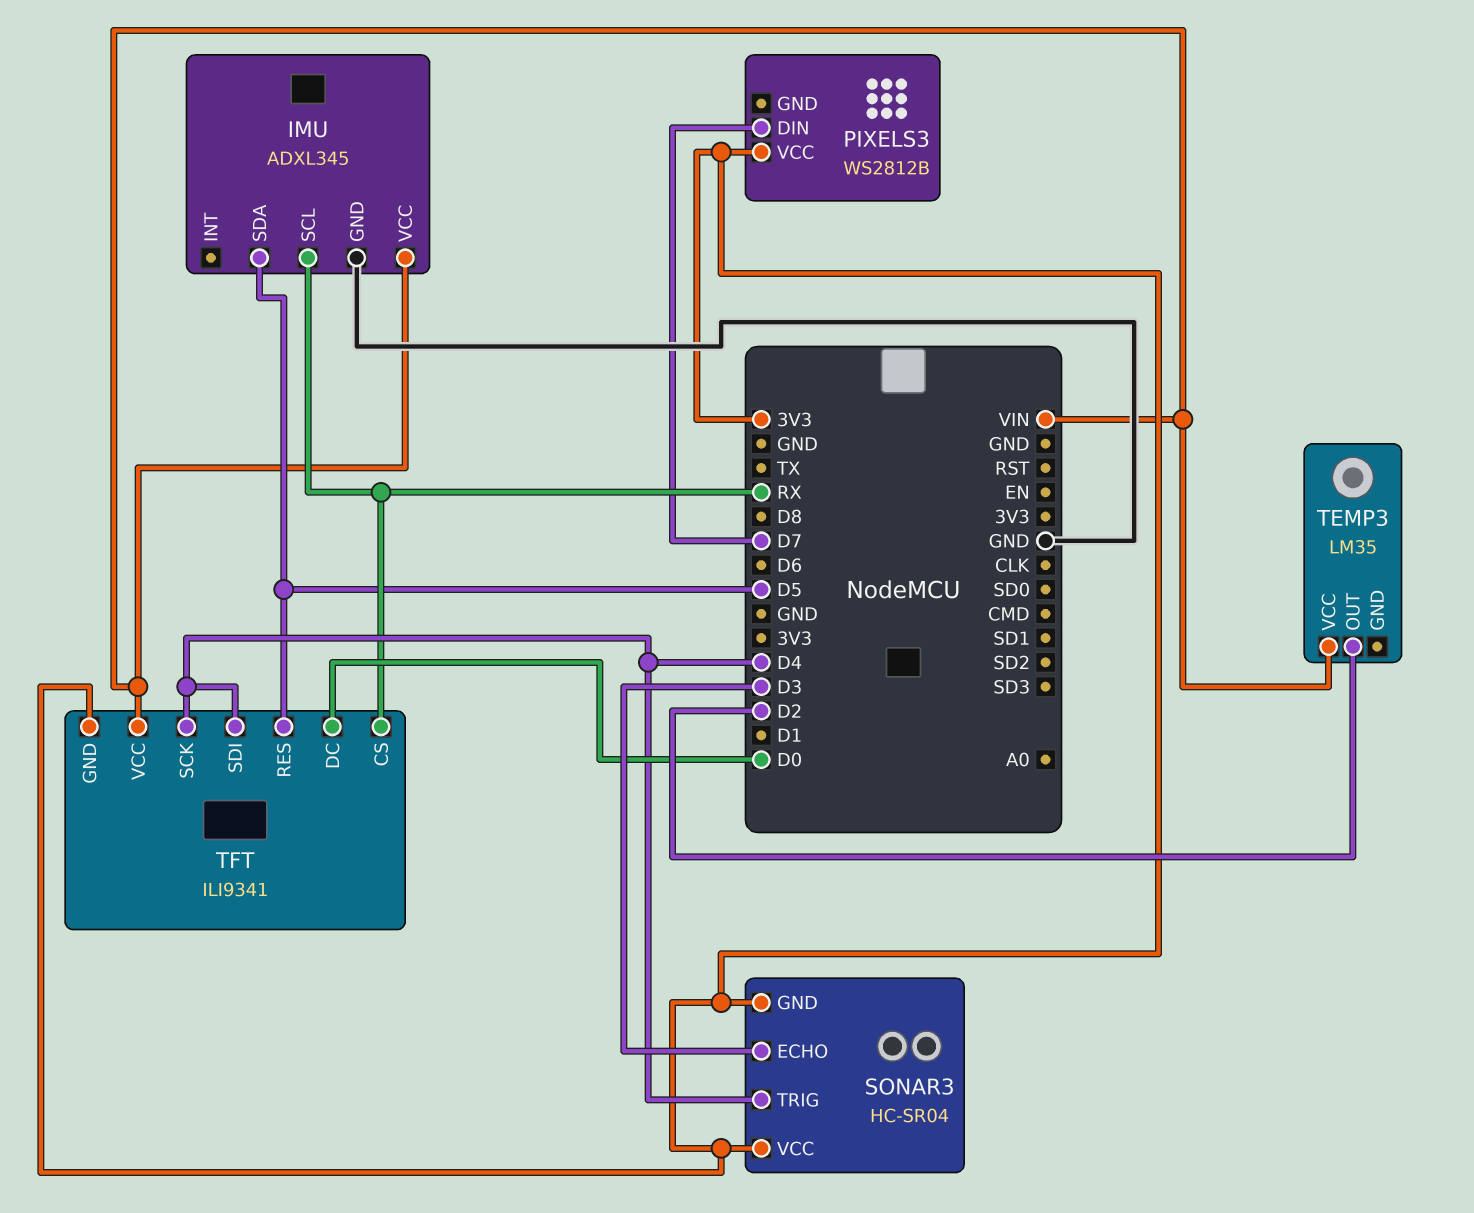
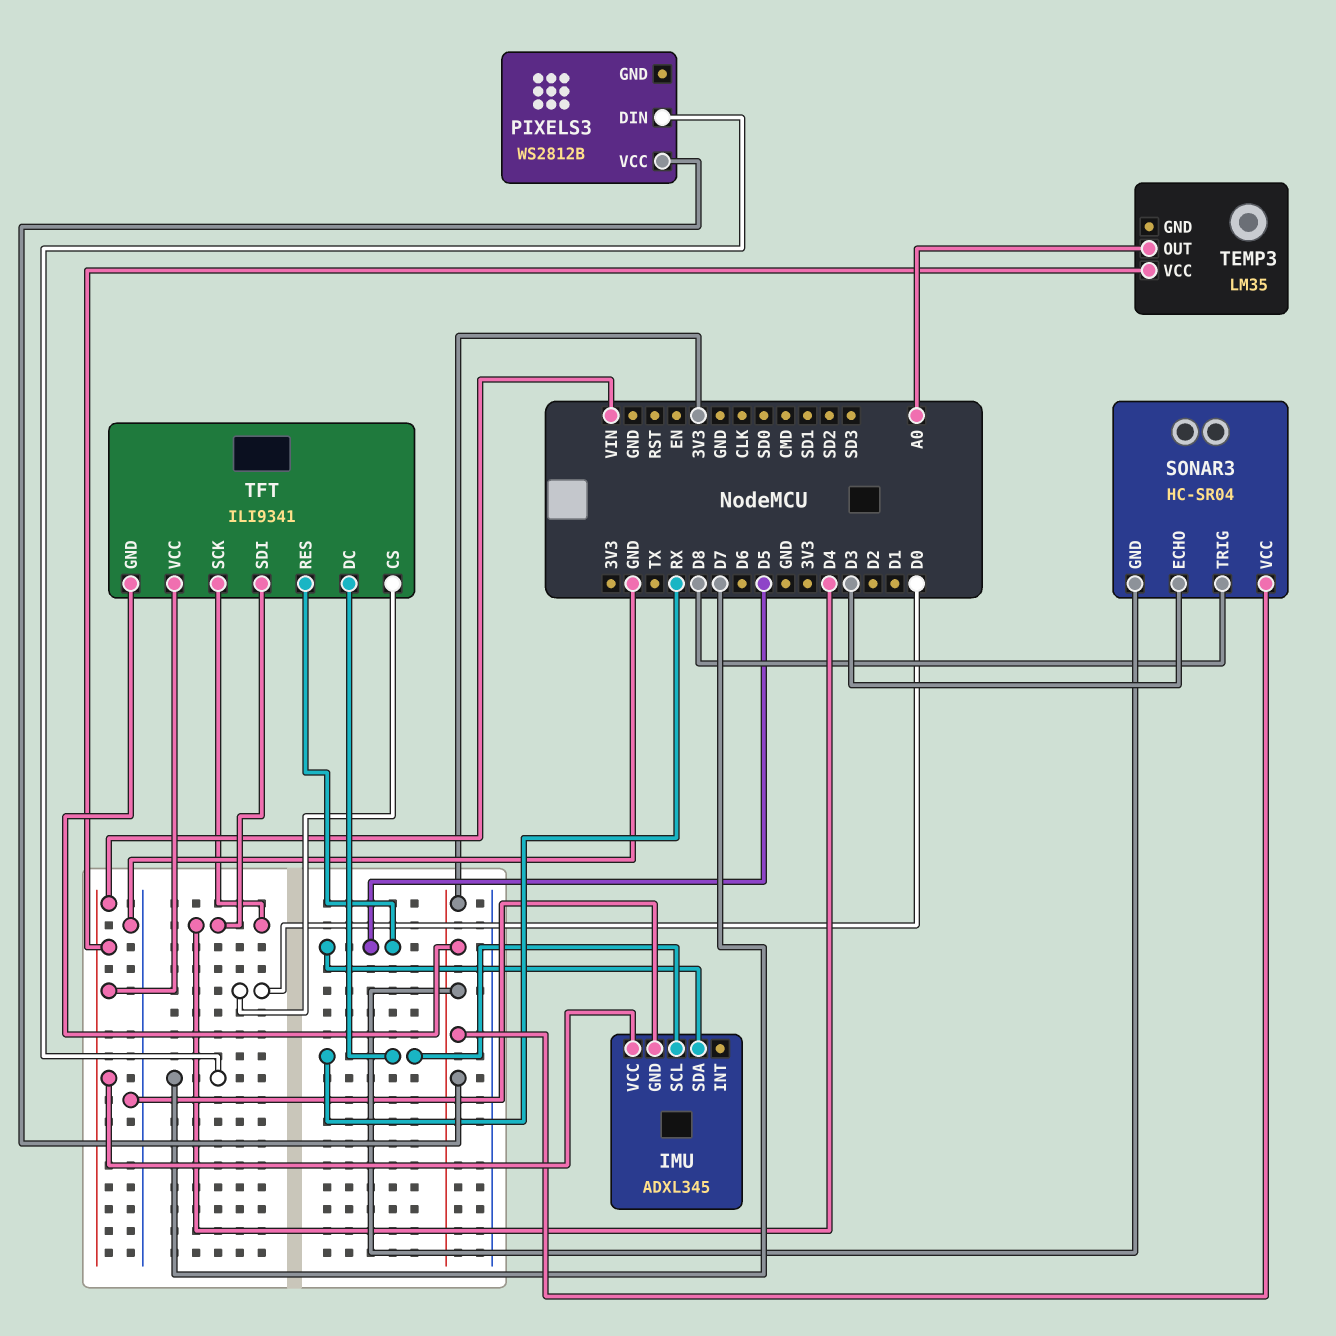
SONAR3 pin TRIG: D4 -> D8
TEMP3 pin OUT: D2 -> A0
TFT pin CS: RX -> D0
TFT pin DC: D0 -> RX

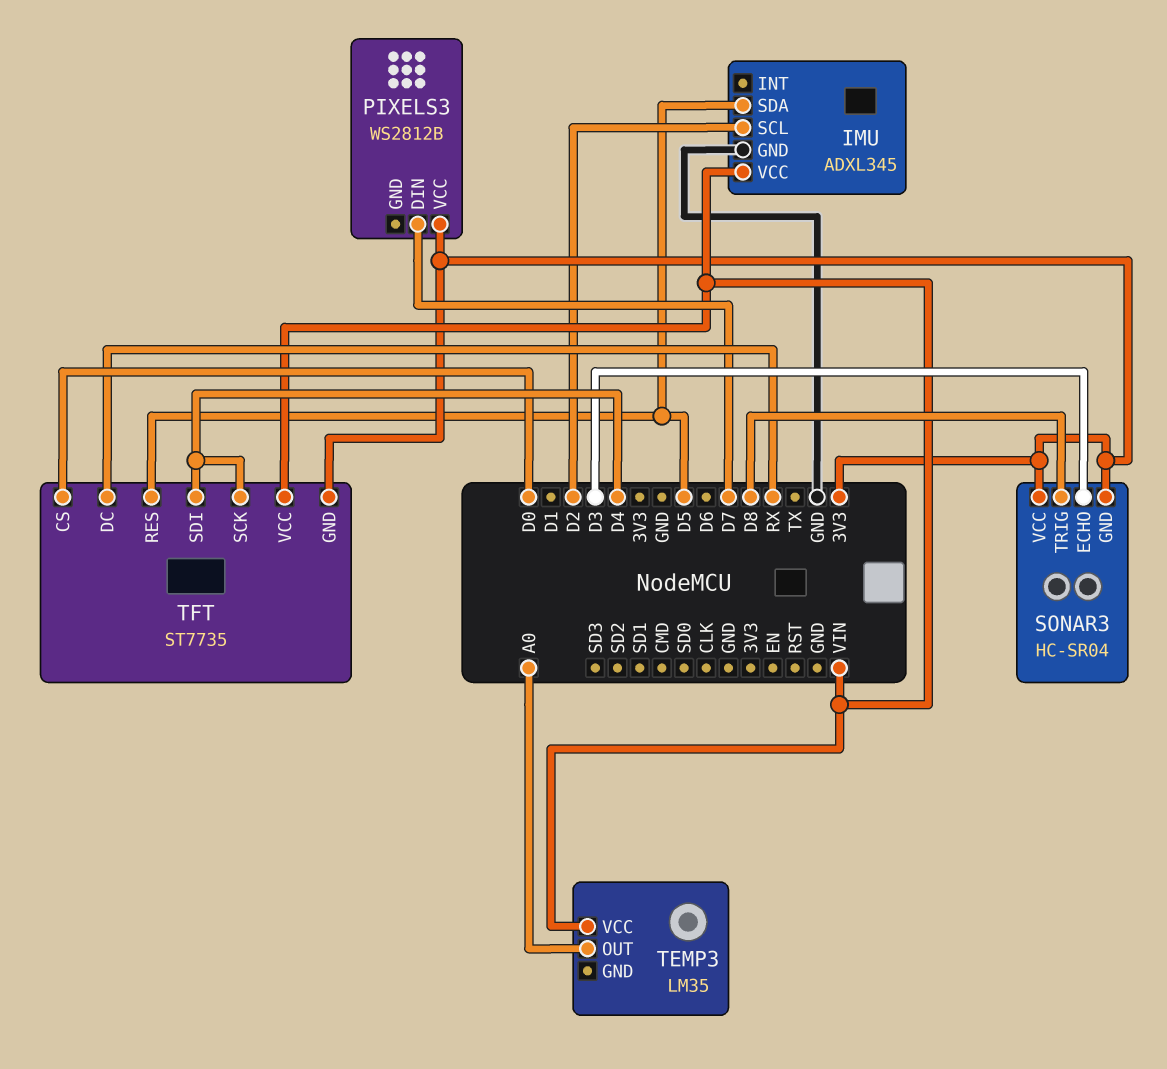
IMU pin SCL: RX -> D2
TFT: ILI9341 -> ST7735

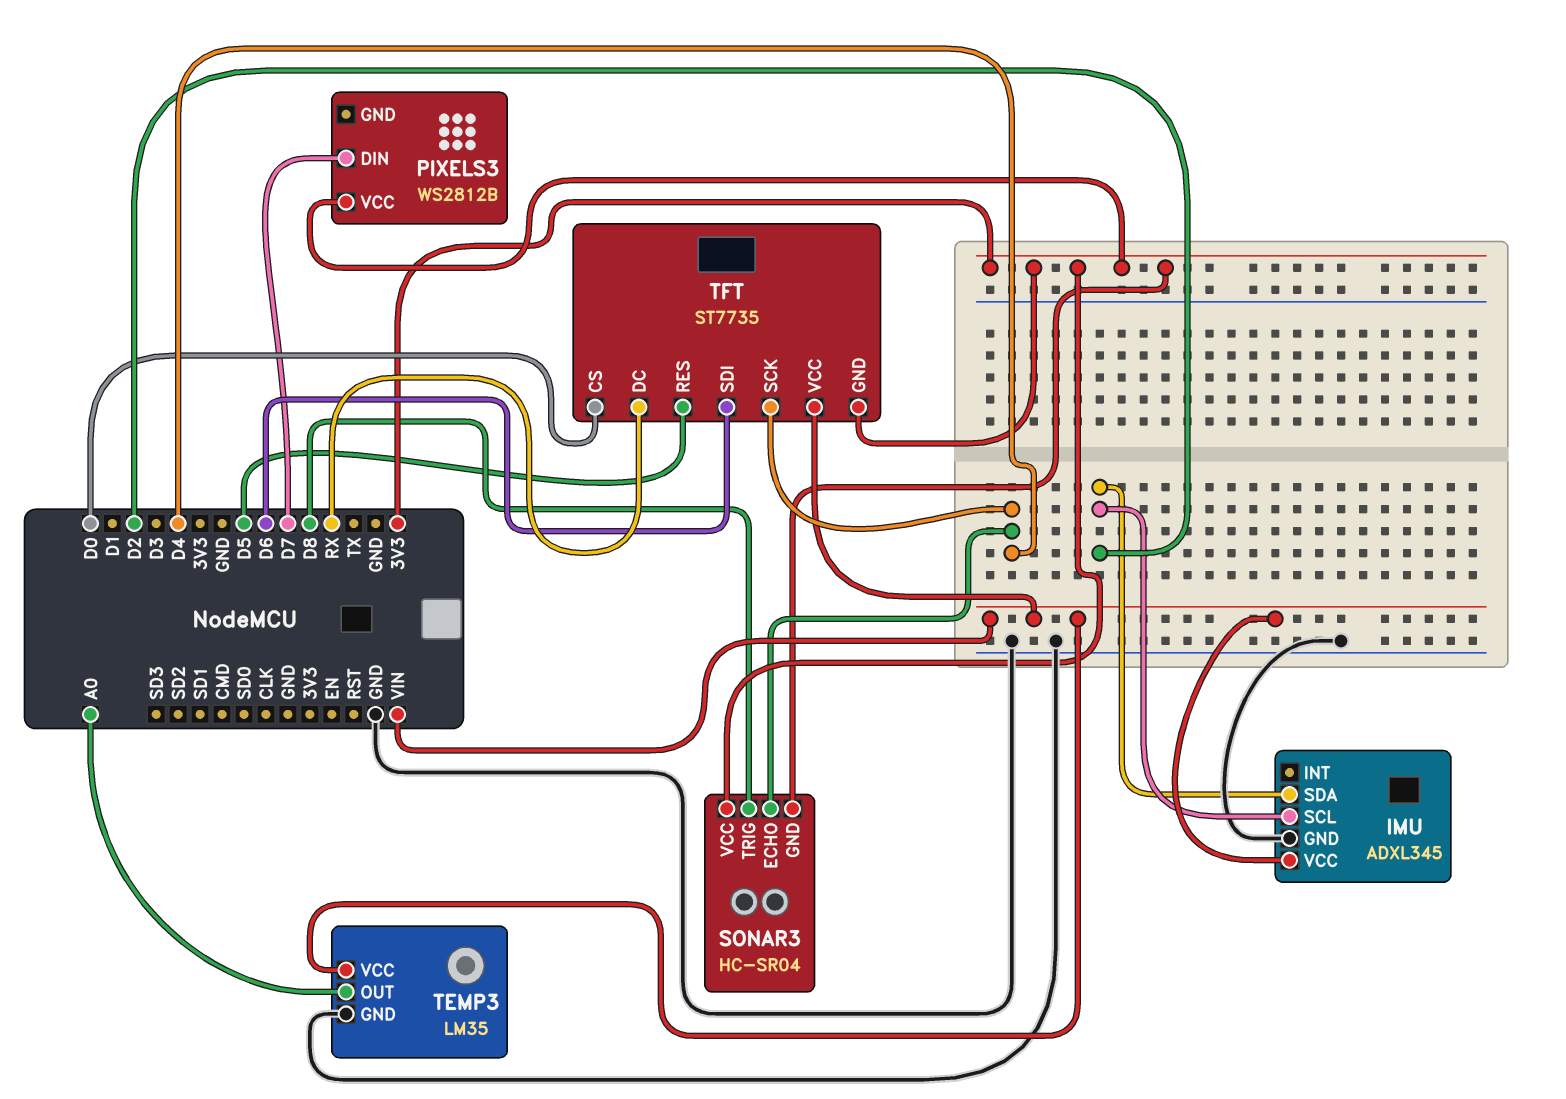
IMU pin SDA: D5 -> D2
SONAR3 pin ECHO: D3 -> D4
TEMP3 pin GND: none -> GND
TFT pin SDI: D4 -> D6

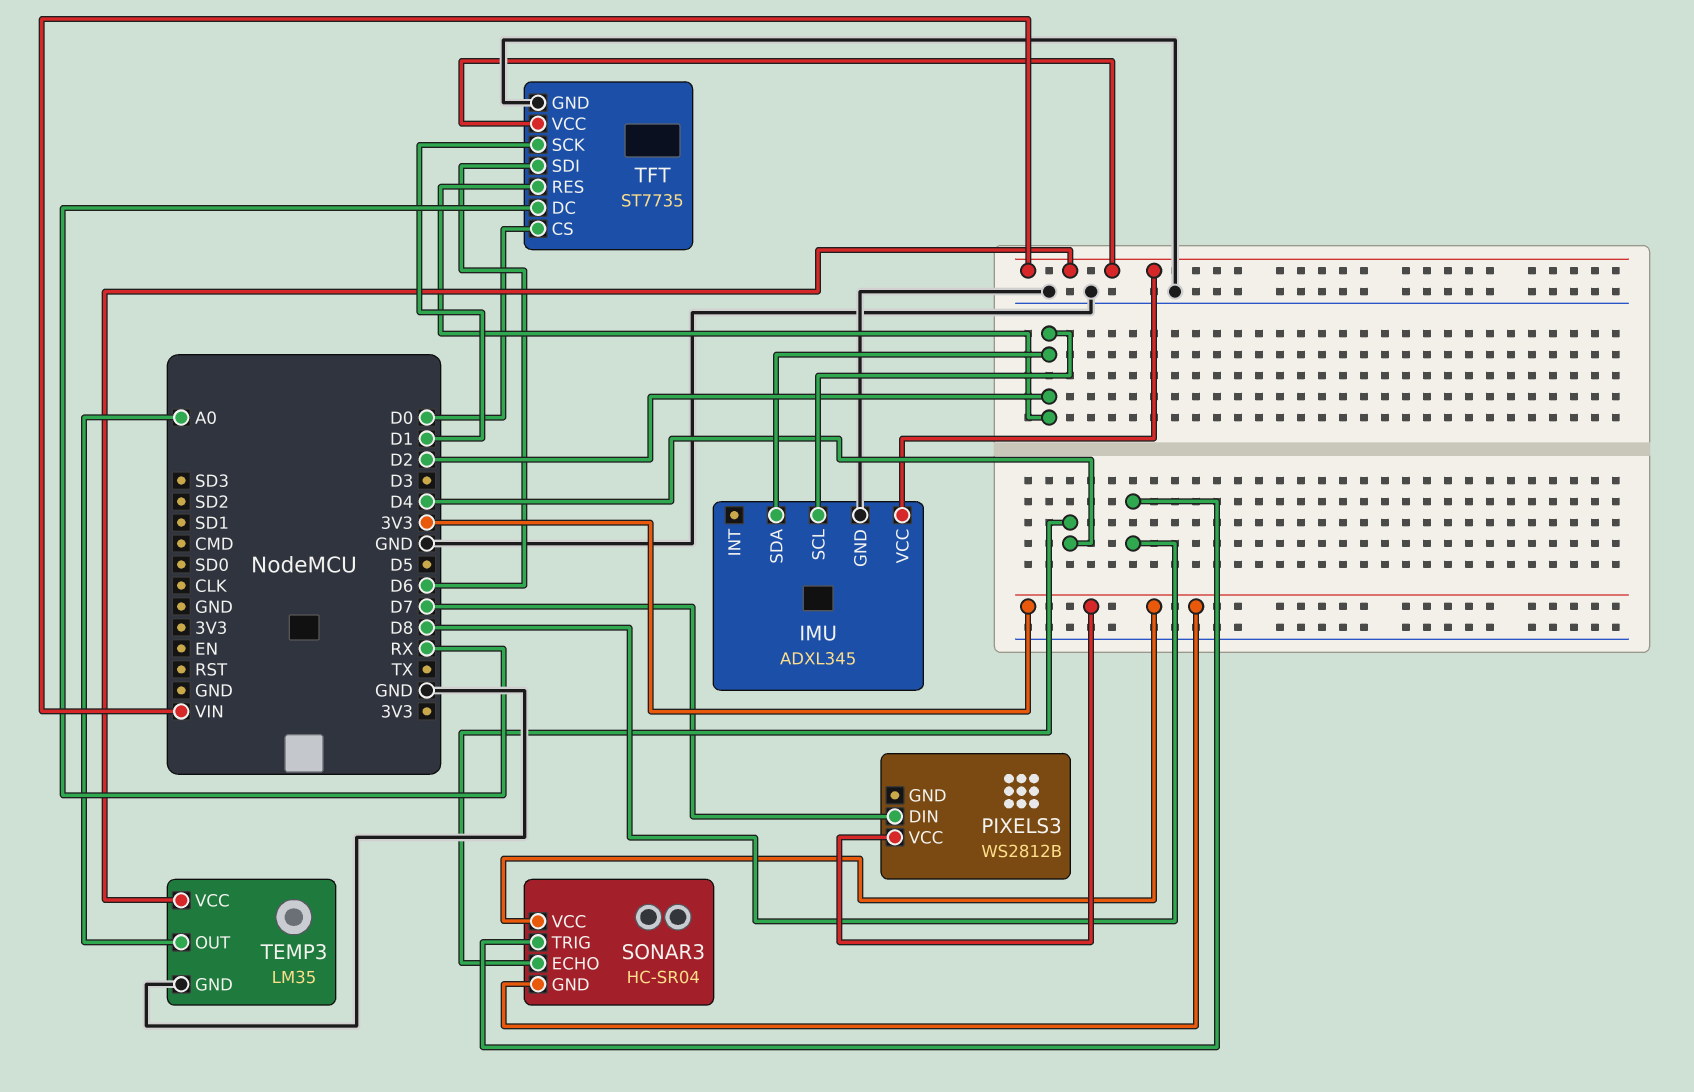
TFT pin GND: 3V3 -> GND
TFT pin RES: D5 -> D2
TFT pin SCK: D4 -> D1

